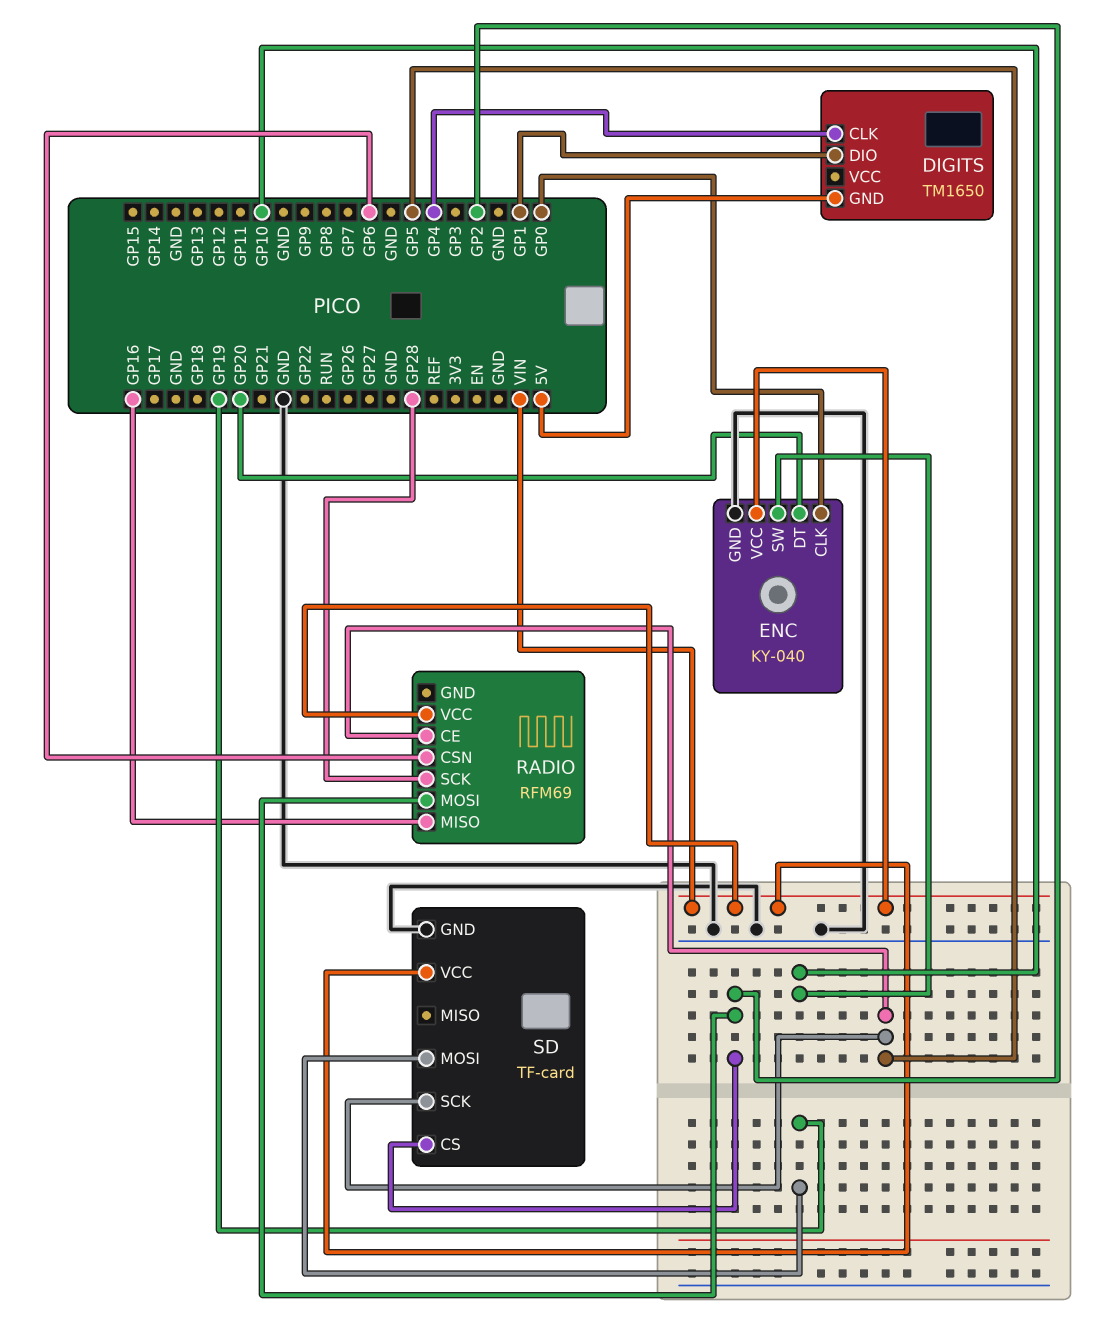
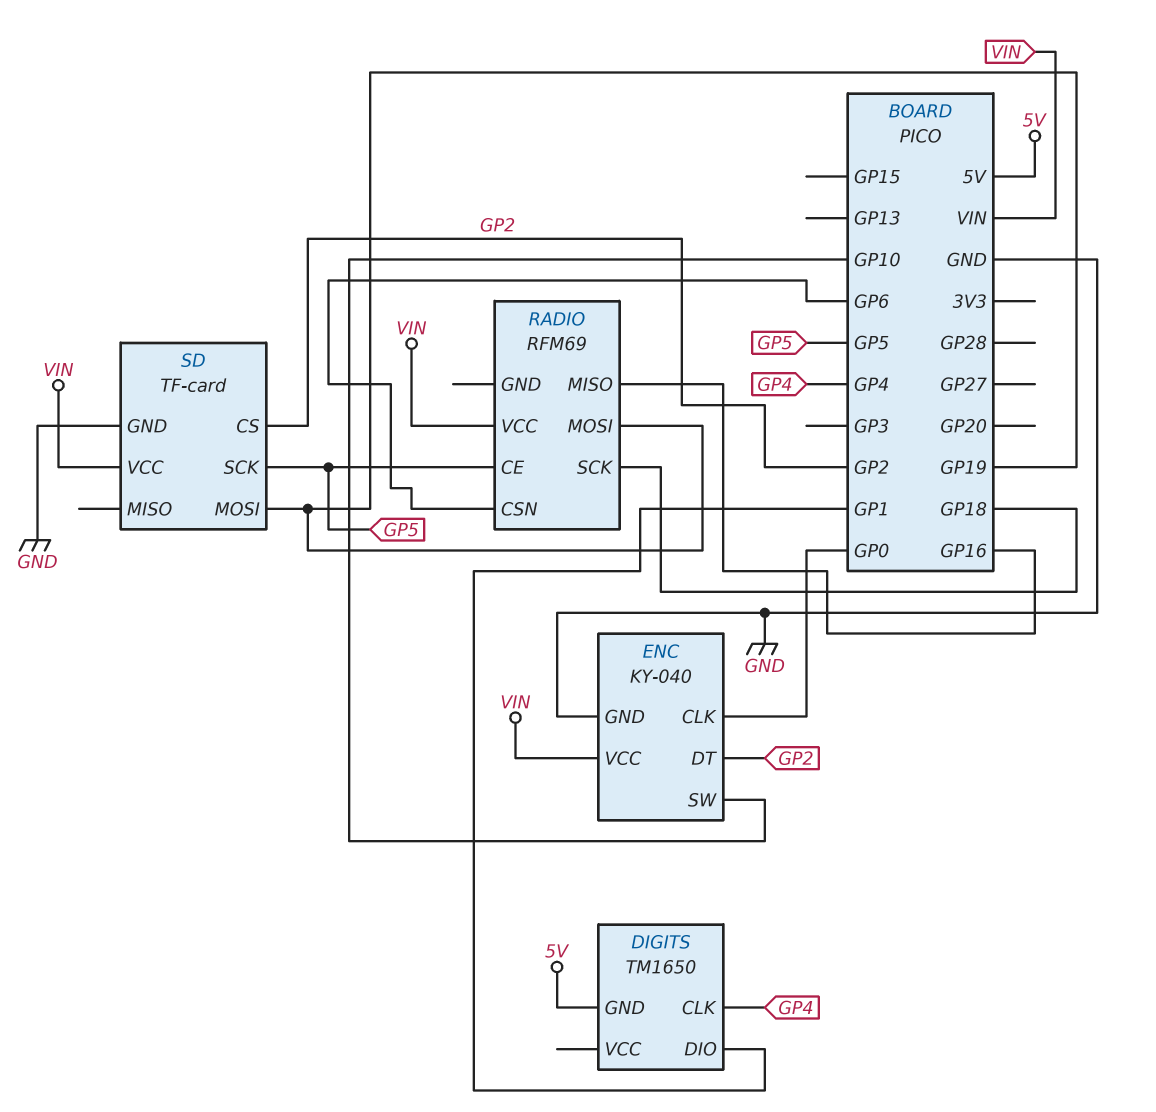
ENC pin DT: GP20 -> GP2
RADIO pin MOSI: GP2 -> GP19
RADIO pin SCK: GP28 -> GP18

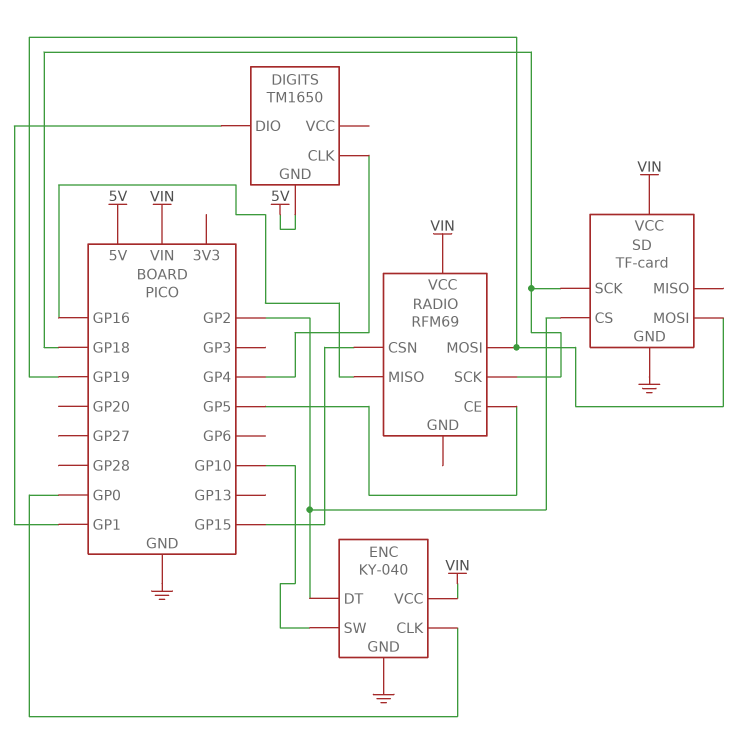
RADIO pin CSN: GP6 -> GP15
SD pin SCK: GP5 -> GP18

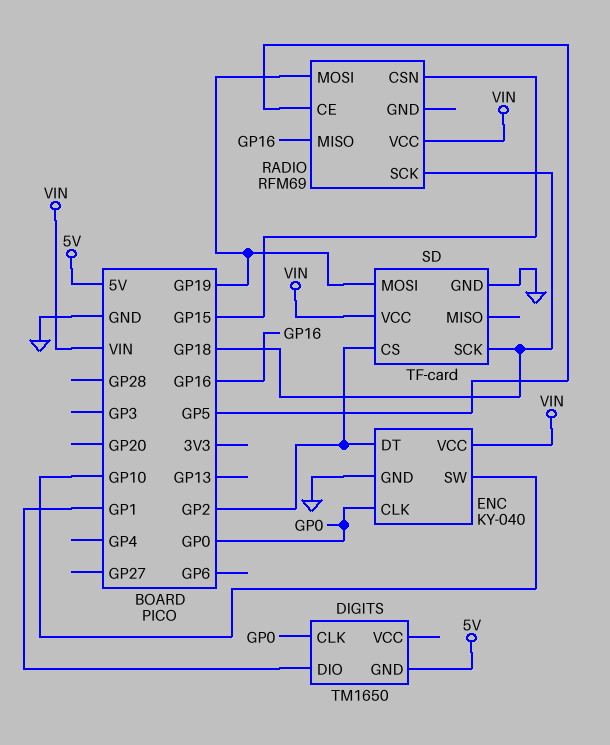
DIGITS pin CLK: GP4 -> GP0

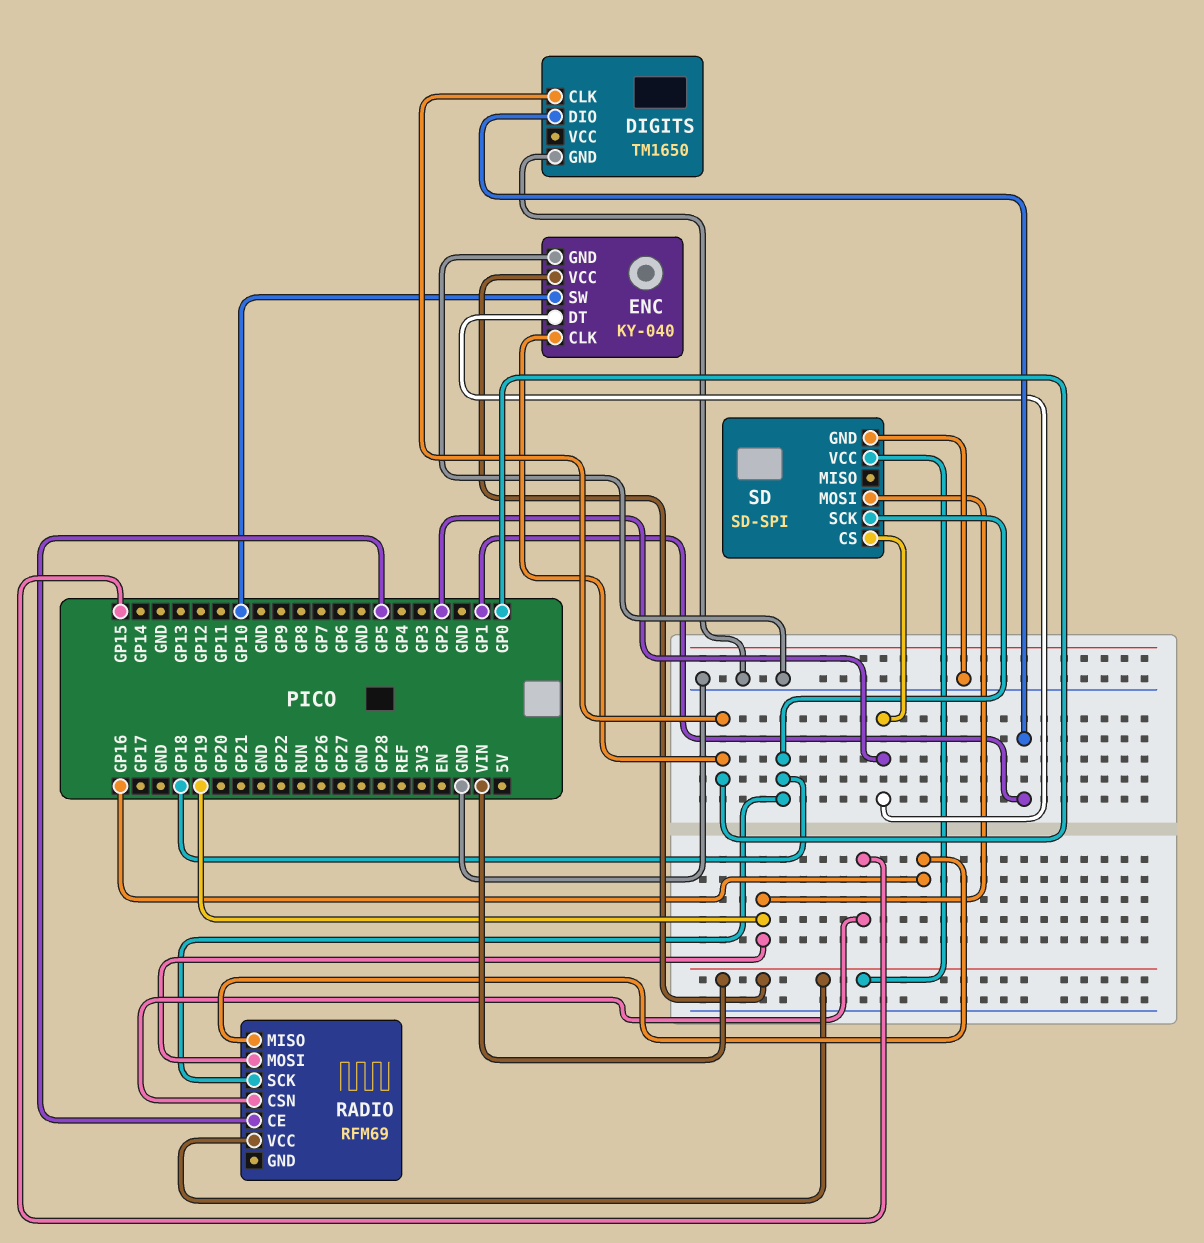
DIGITS pin GND: 5V -> GND
SD: TF-card -> SD-SPI

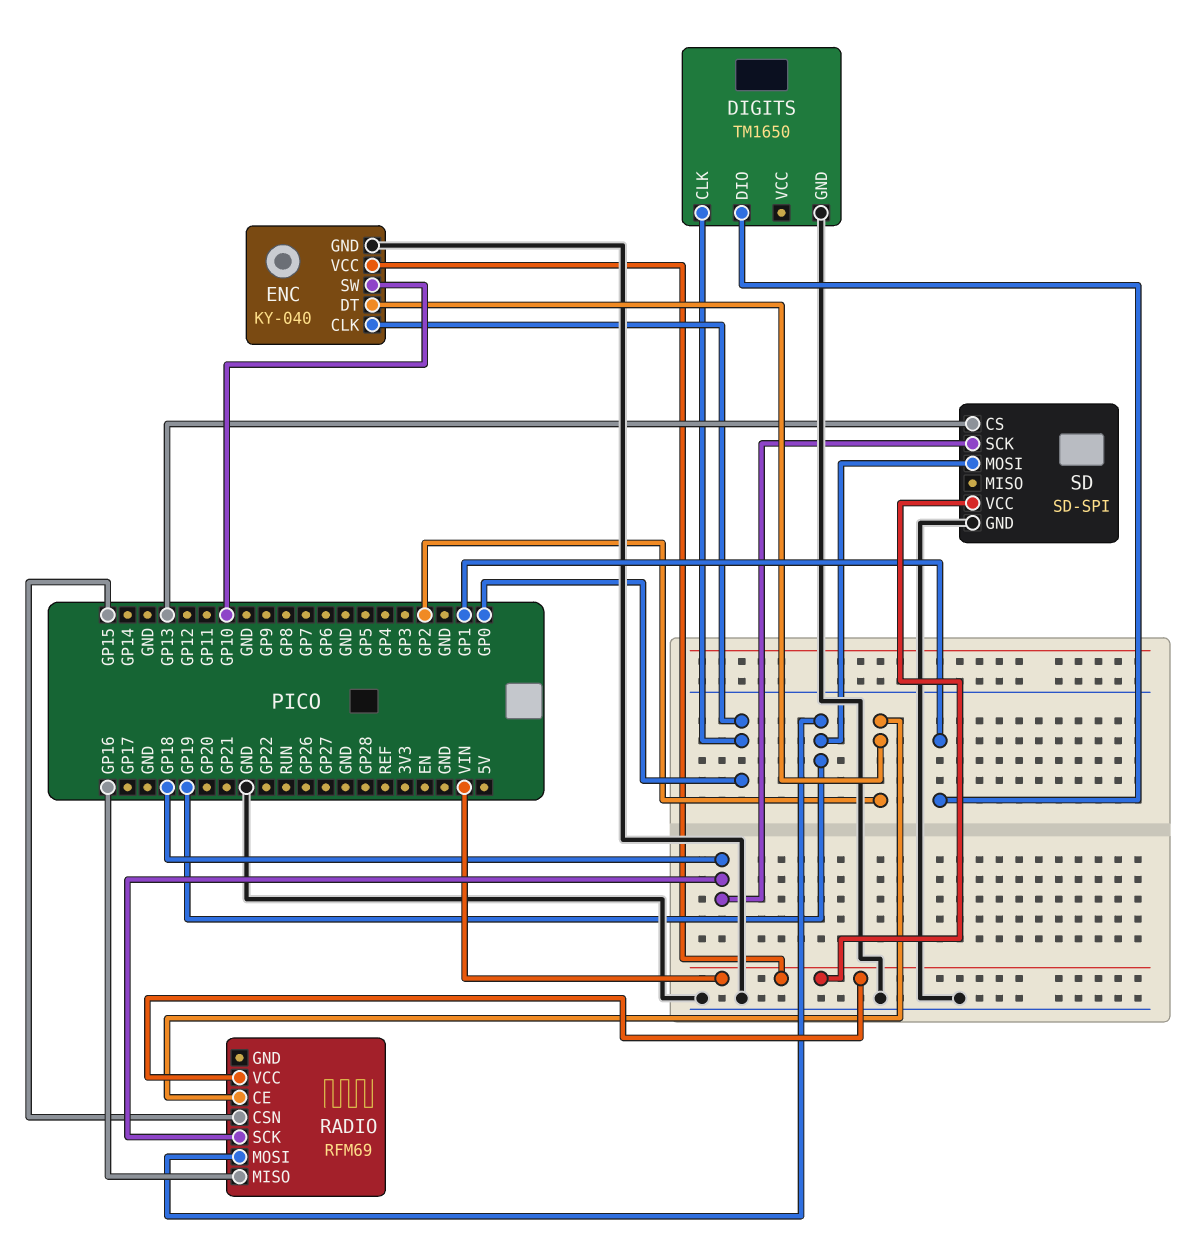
RADIO pin CE: GP5 -> GP2
SD pin CS: GP2 -> GP13

